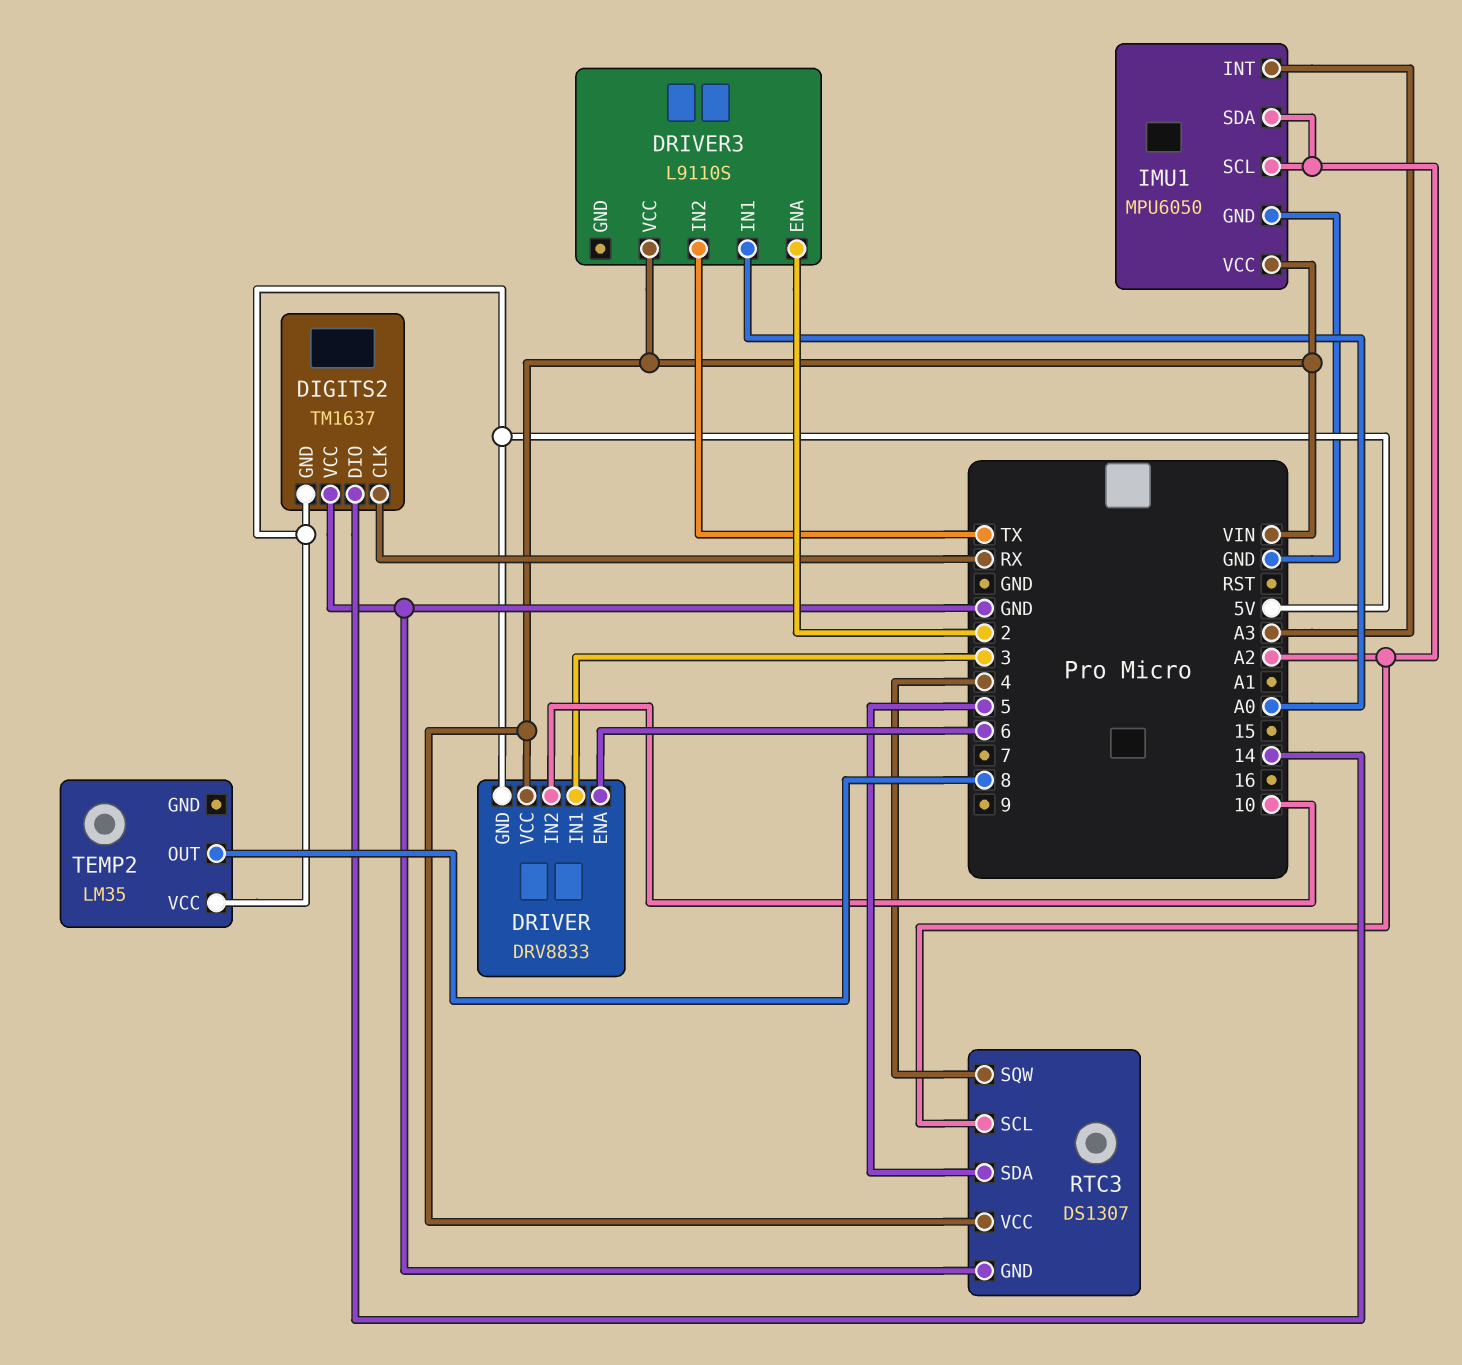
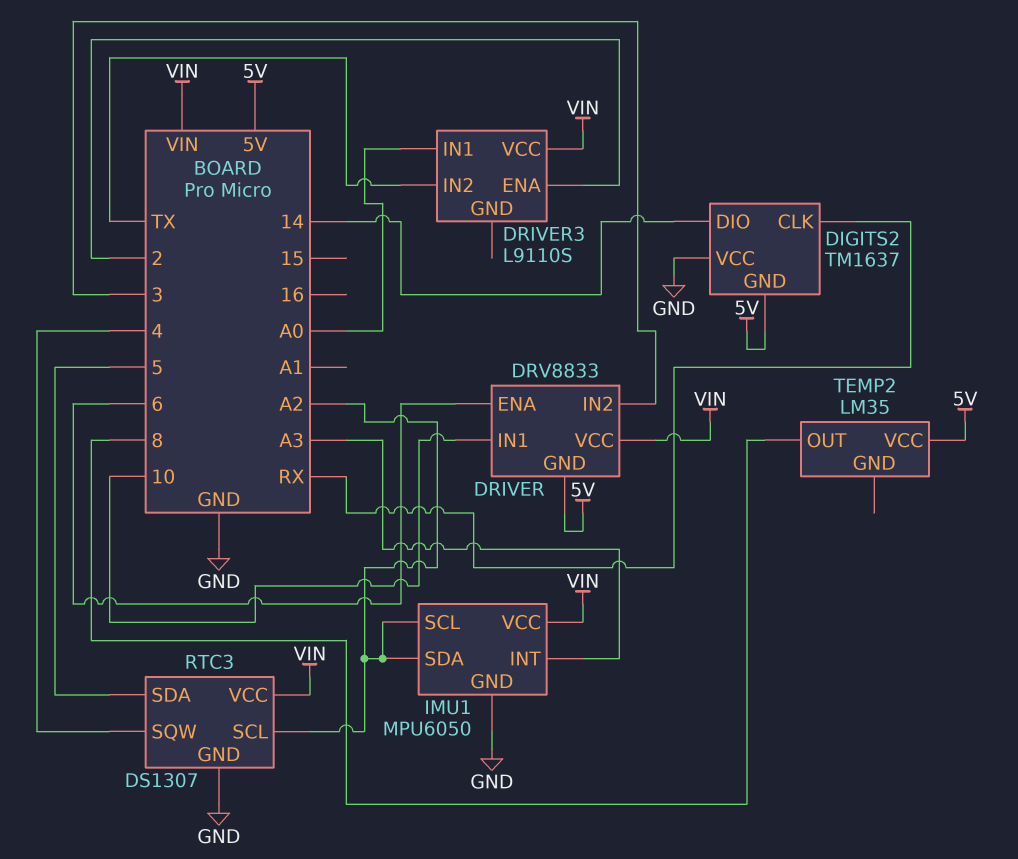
DRIVER pin IN1: 3 -> 10
DRIVER pin IN2: 10 -> 3

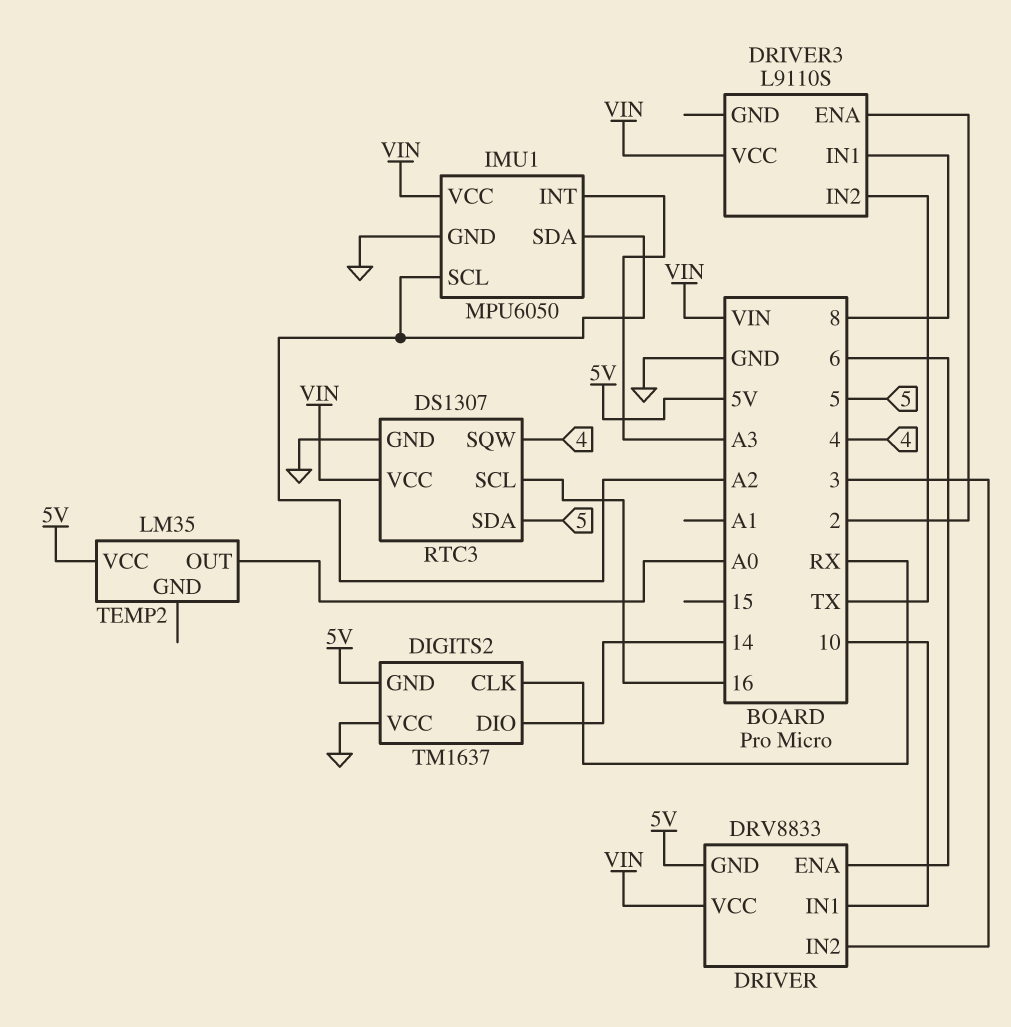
DRIVER3 pin IN1: A0 -> 8
RTC3 pin SCL: A2 -> 16
TEMP2 pin OUT: 8 -> A0

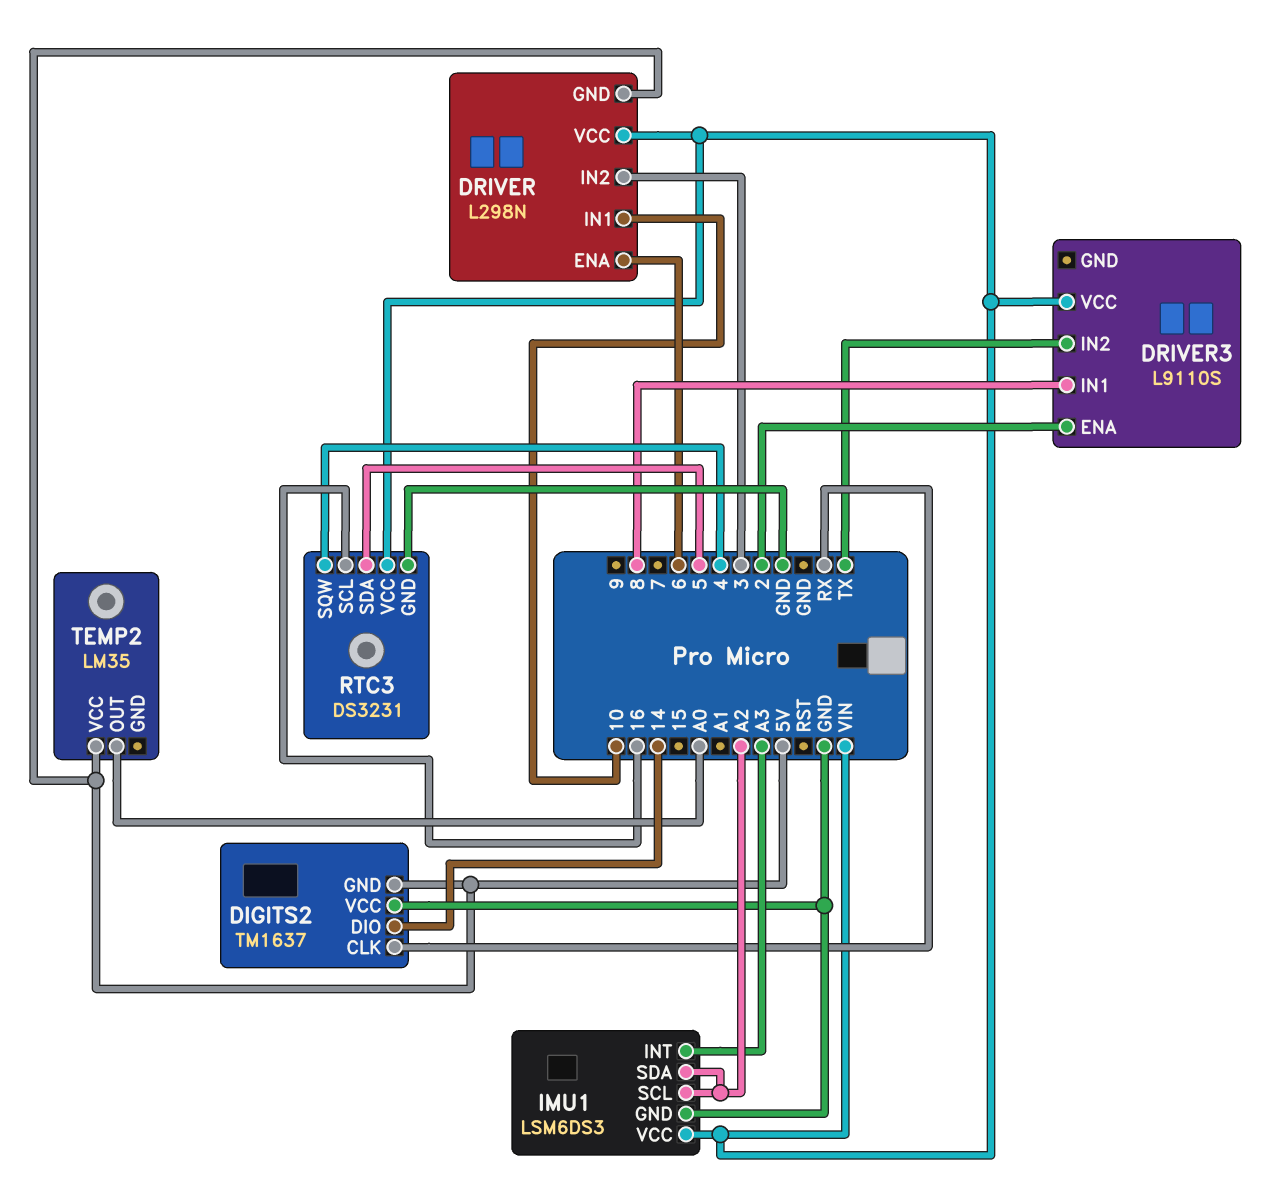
DRIVER: DRV8833 -> L298N
IMU1: MPU6050 -> LSM6DS3
RTC3: DS1307 -> DS3231

